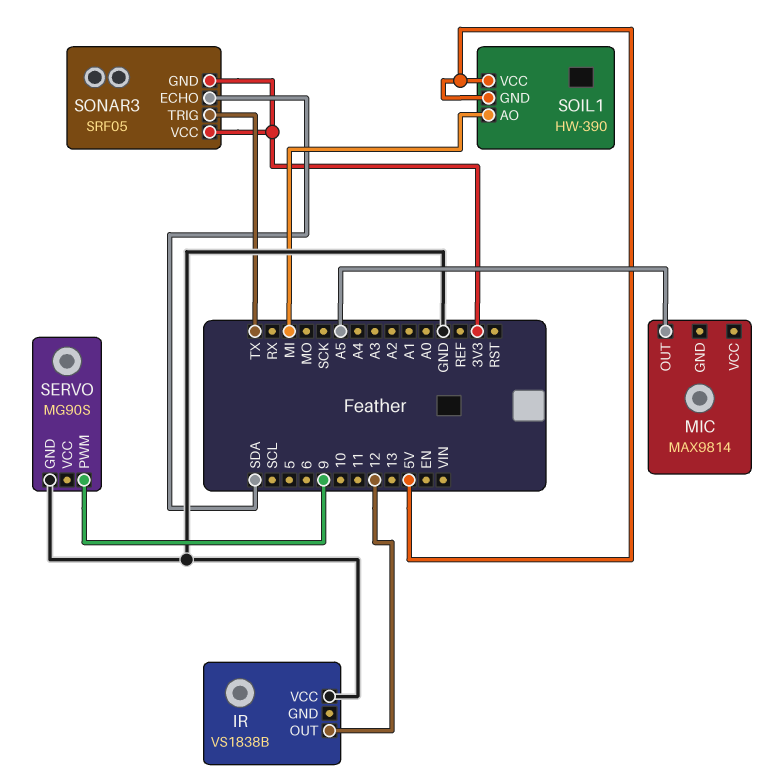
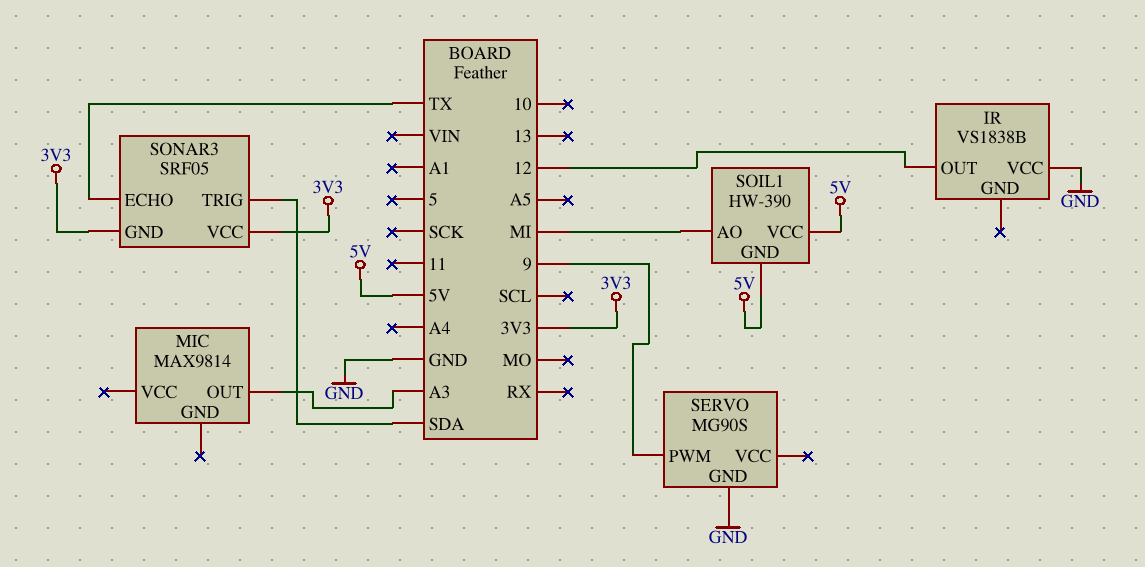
MIC pin OUT: A5 -> A3
SONAR3 pin ECHO: SDA -> TX
SONAR3 pin TRIG: TX -> SDA

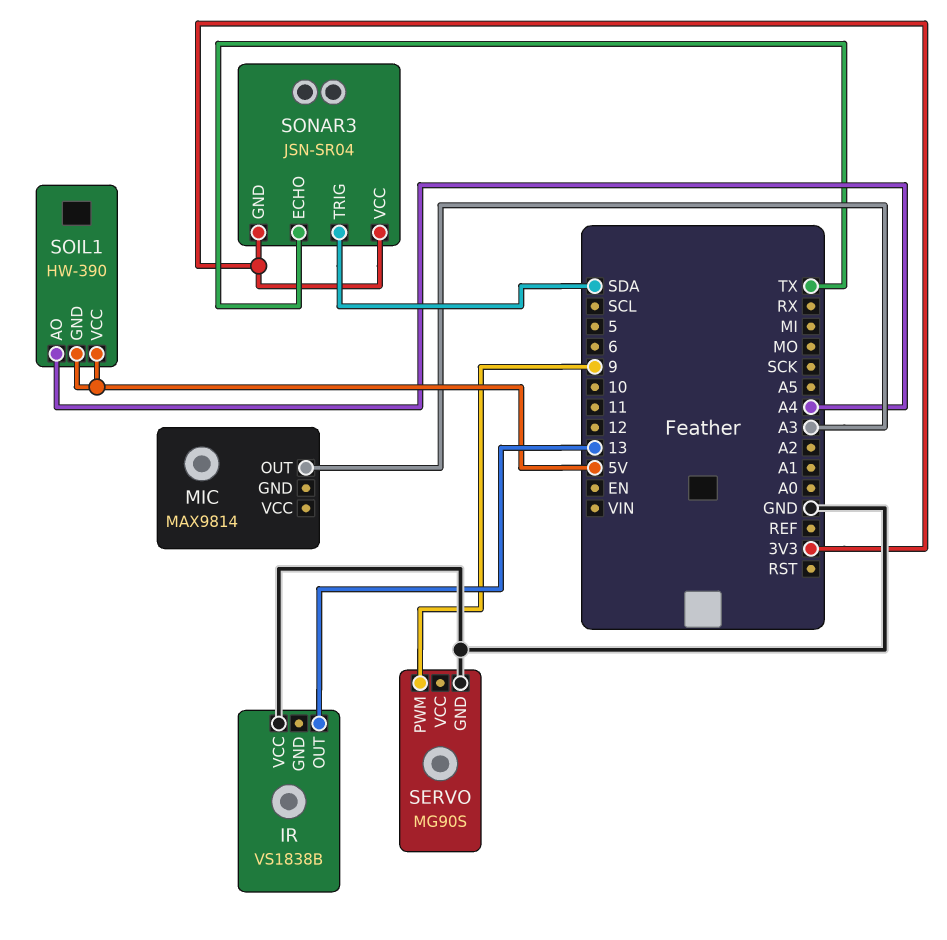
IR pin OUT: 12 -> 13
SOIL1 pin AO: MI -> A4
SONAR3: SRF05 -> JSN-SR04

